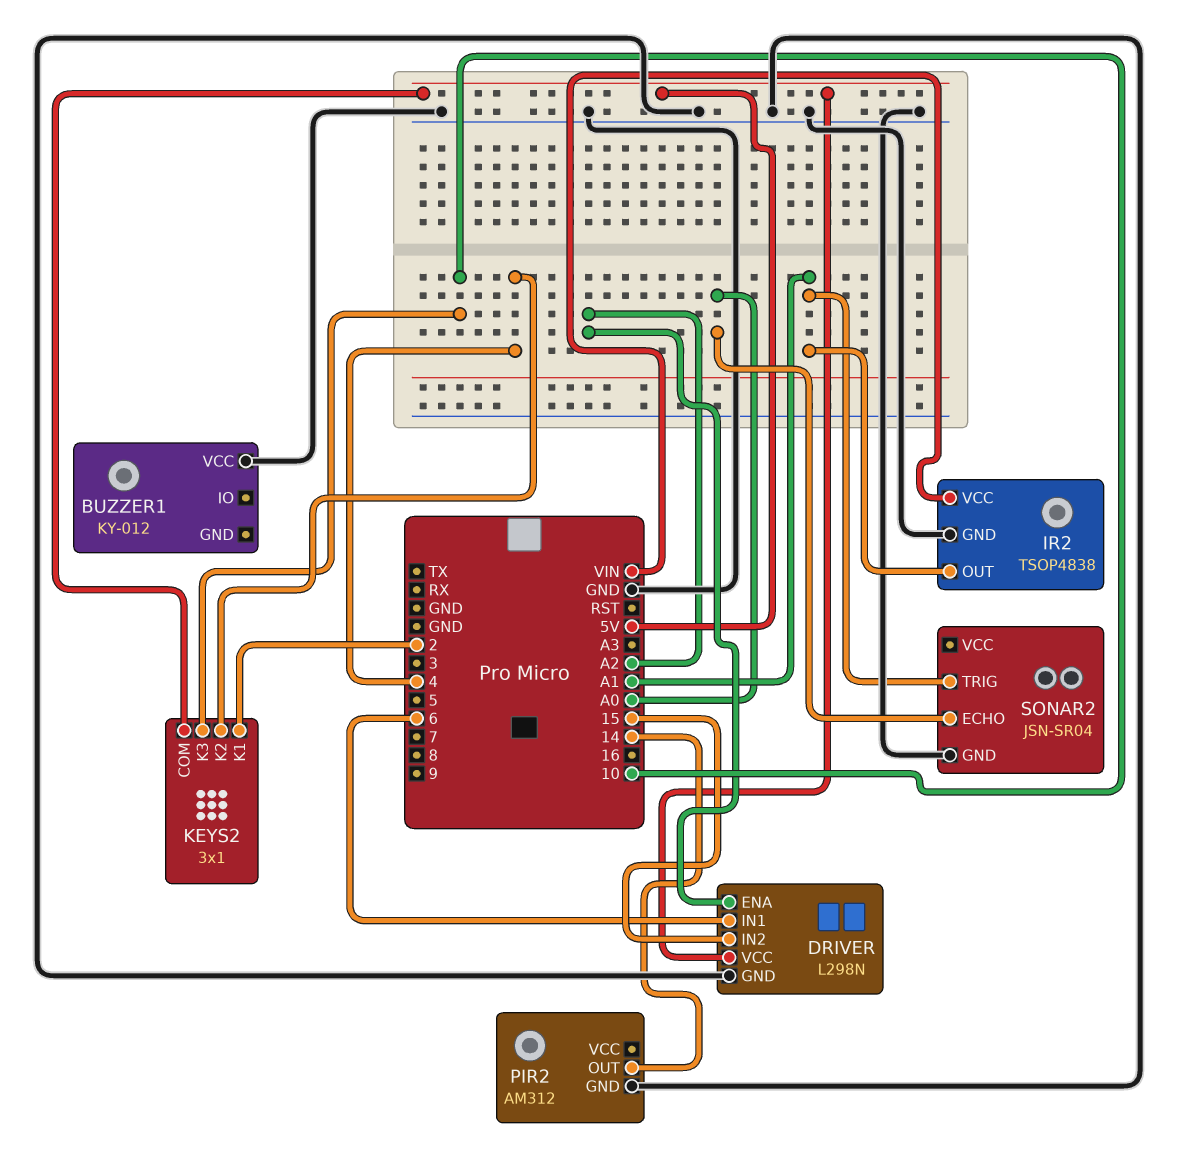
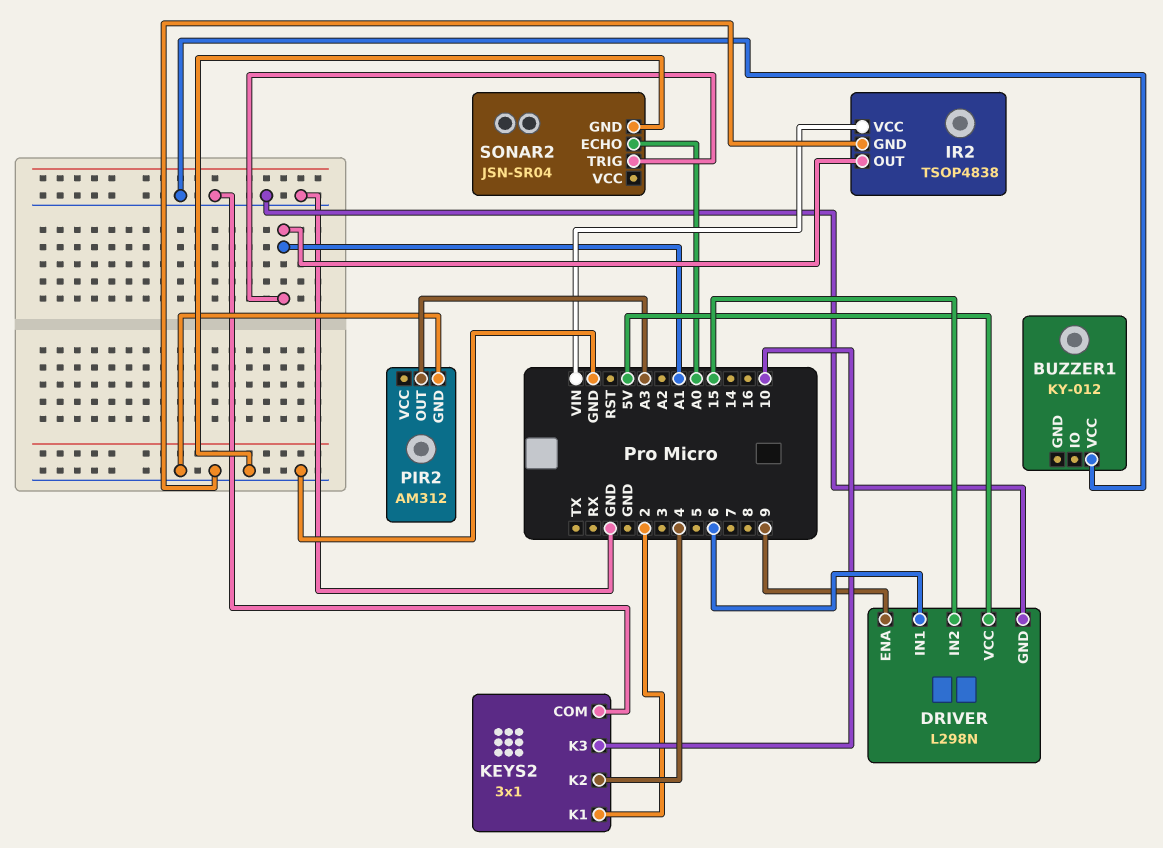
DRIVER pin ENA: A2 -> 9
KEYS2 pin COM: 5V -> GND
PIR2 pin OUT: 14 -> A3

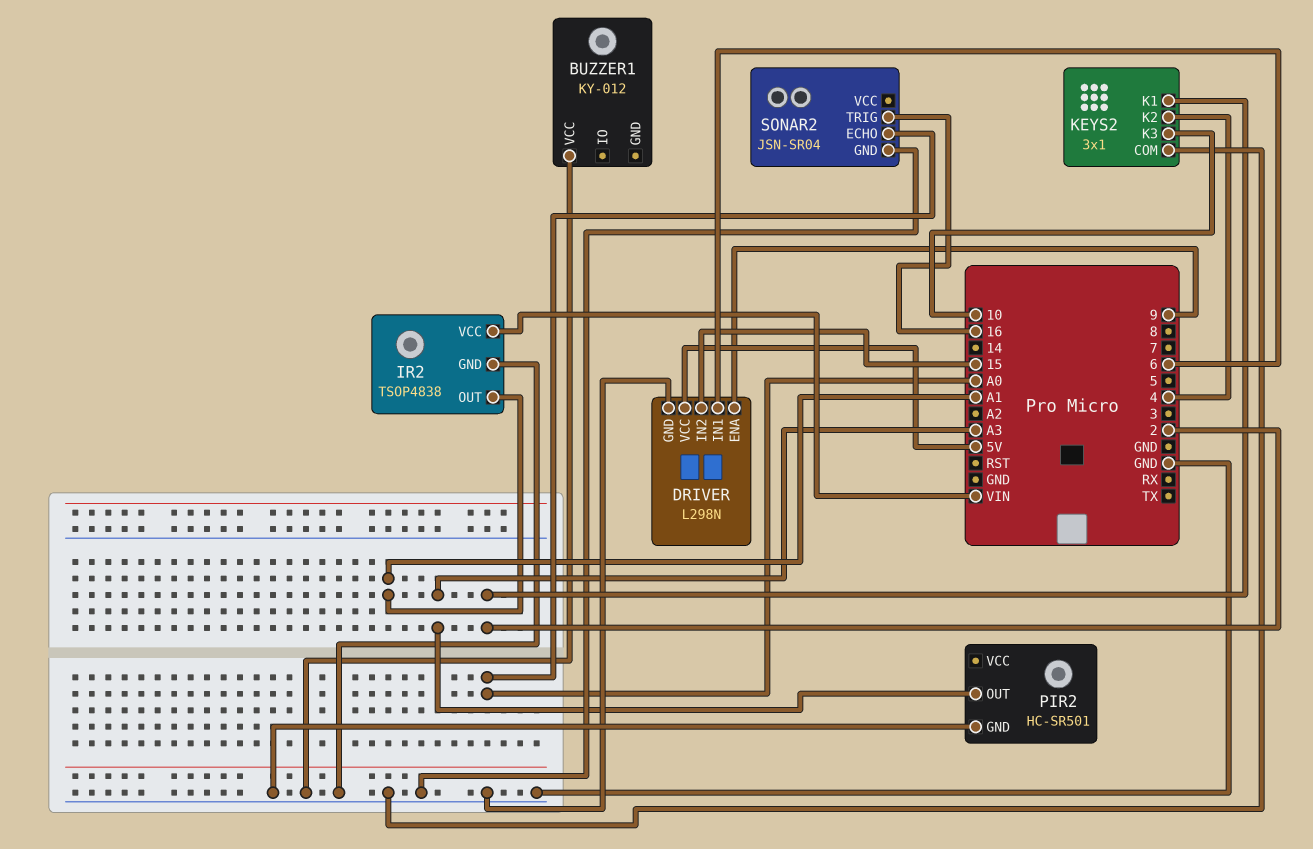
PIR2: AM312 -> HC-SR501
SONAR2 pin TRIG: A1 -> 16

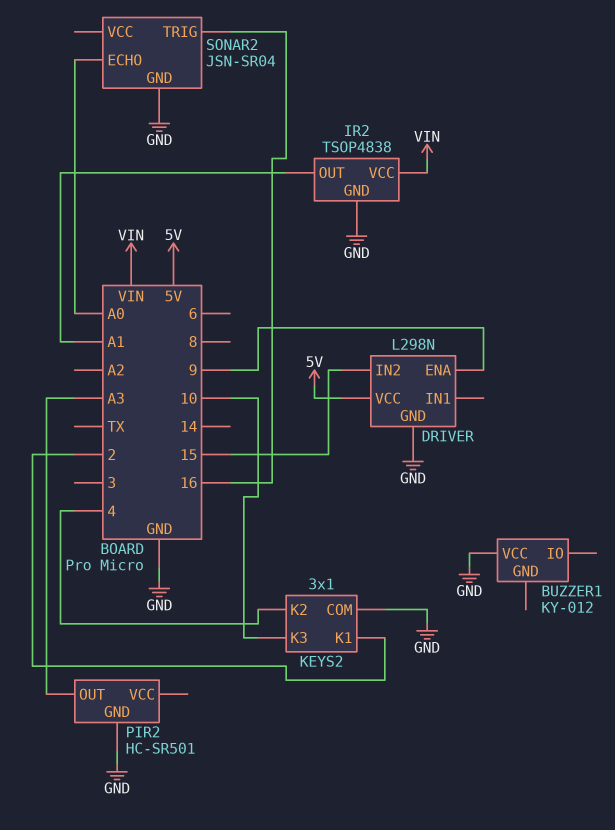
DRIVER pin IN1: 6 -> none

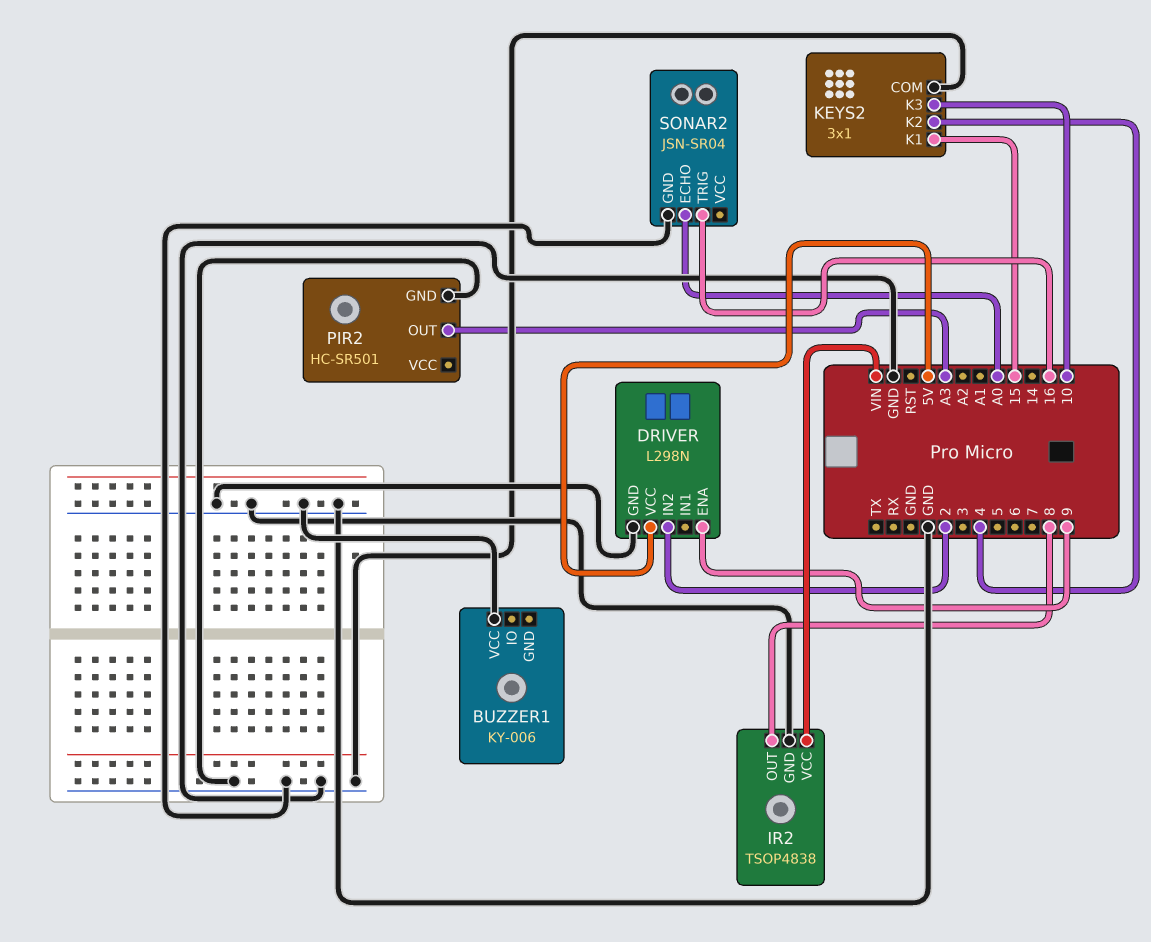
BUZZER1: KY-012 -> KY-006
DRIVER pin IN2: 15 -> 2
IR2 pin OUT: A1 -> 8
KEYS2 pin K1: 2 -> 15

